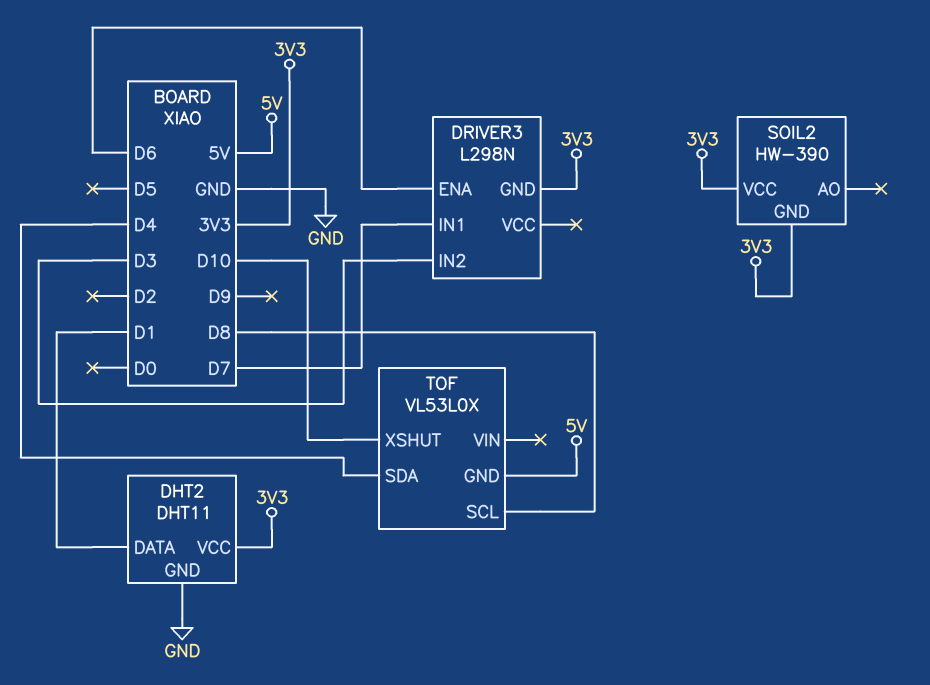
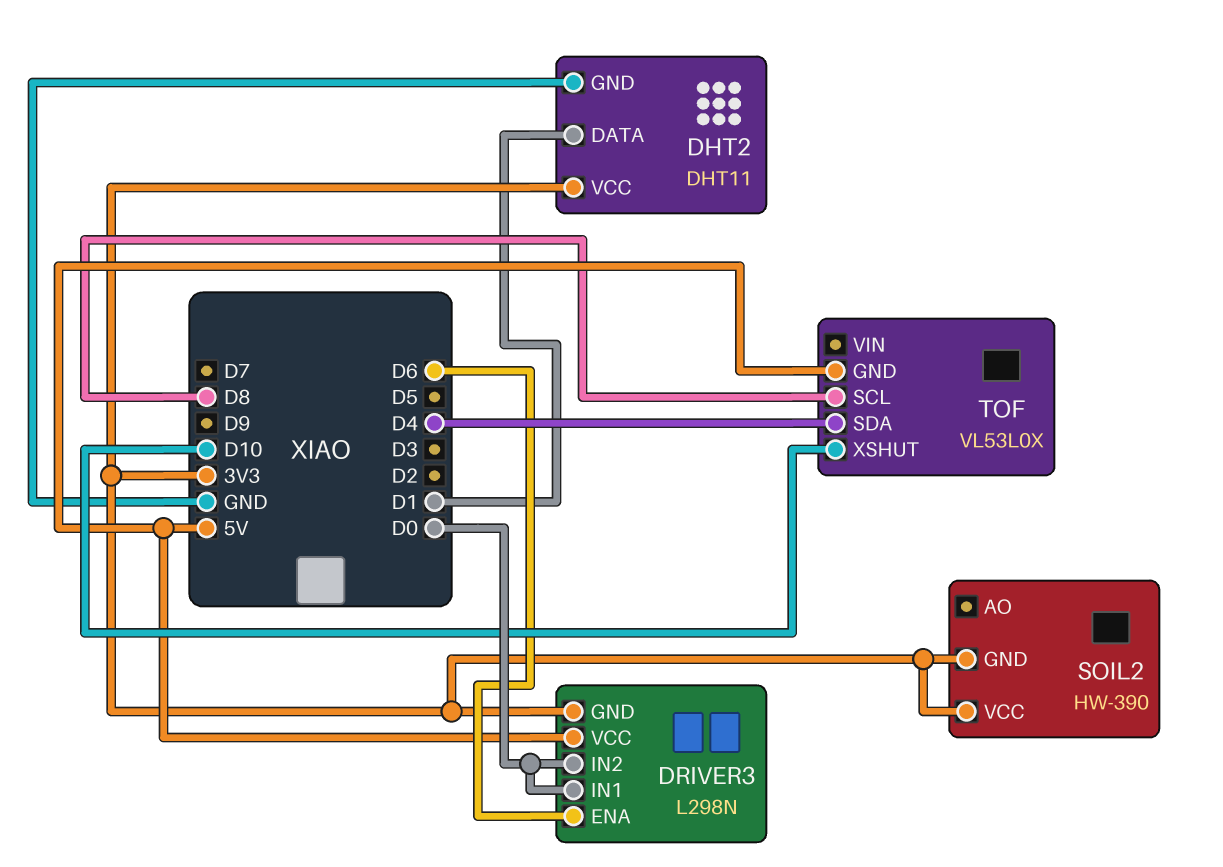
DRIVER3 pin IN1: D7 -> D0
DRIVER3 pin IN2: D3 -> D0
DRIVER3 pin VCC: none -> 5V

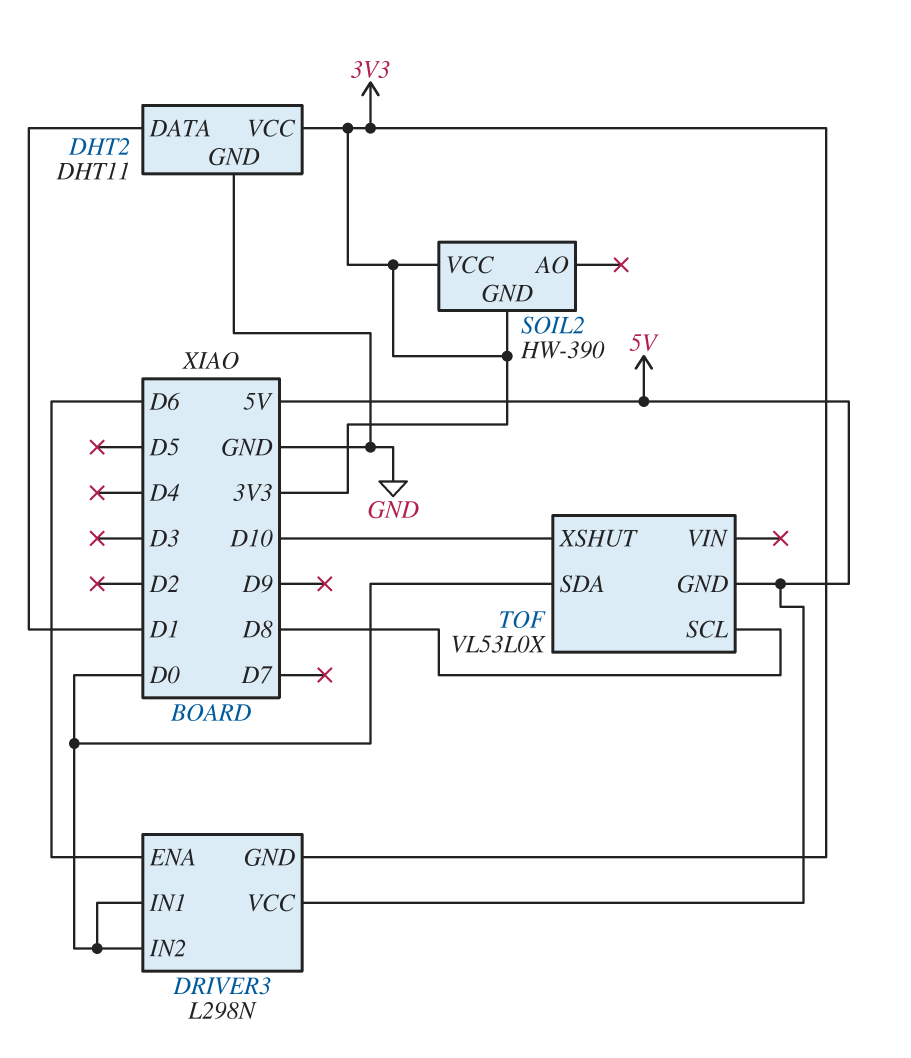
TOF pin SDA: D4 -> D0

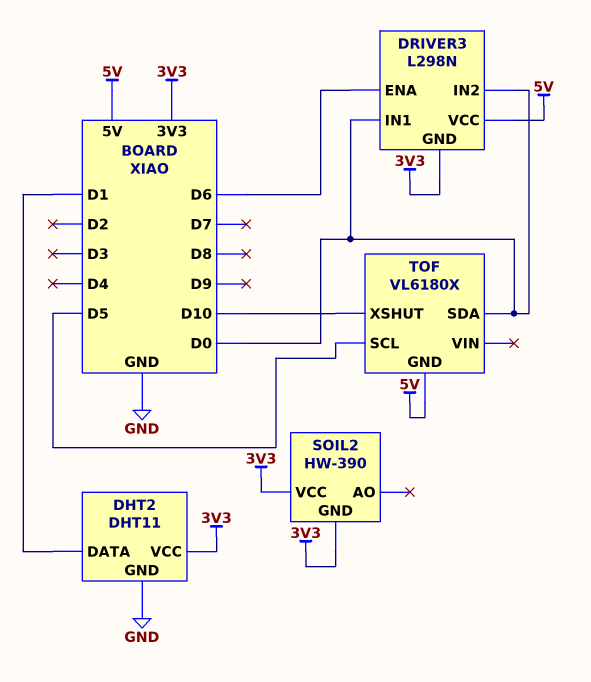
TOF: VL53L0X -> VL6180X
TOF pin SCL: D8 -> D5

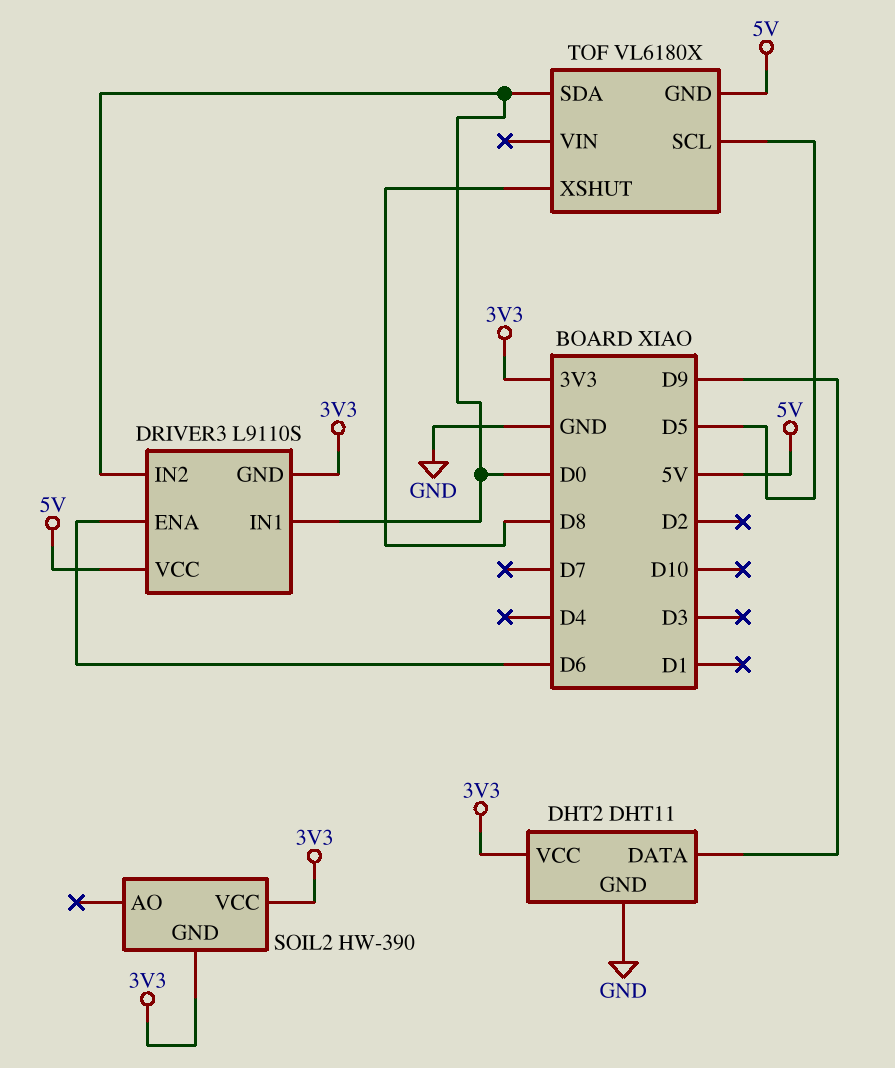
DHT2 pin DATA: D1 -> D9
DRIVER3: L298N -> L9110S
TOF pin XSHUT: D10 -> D8

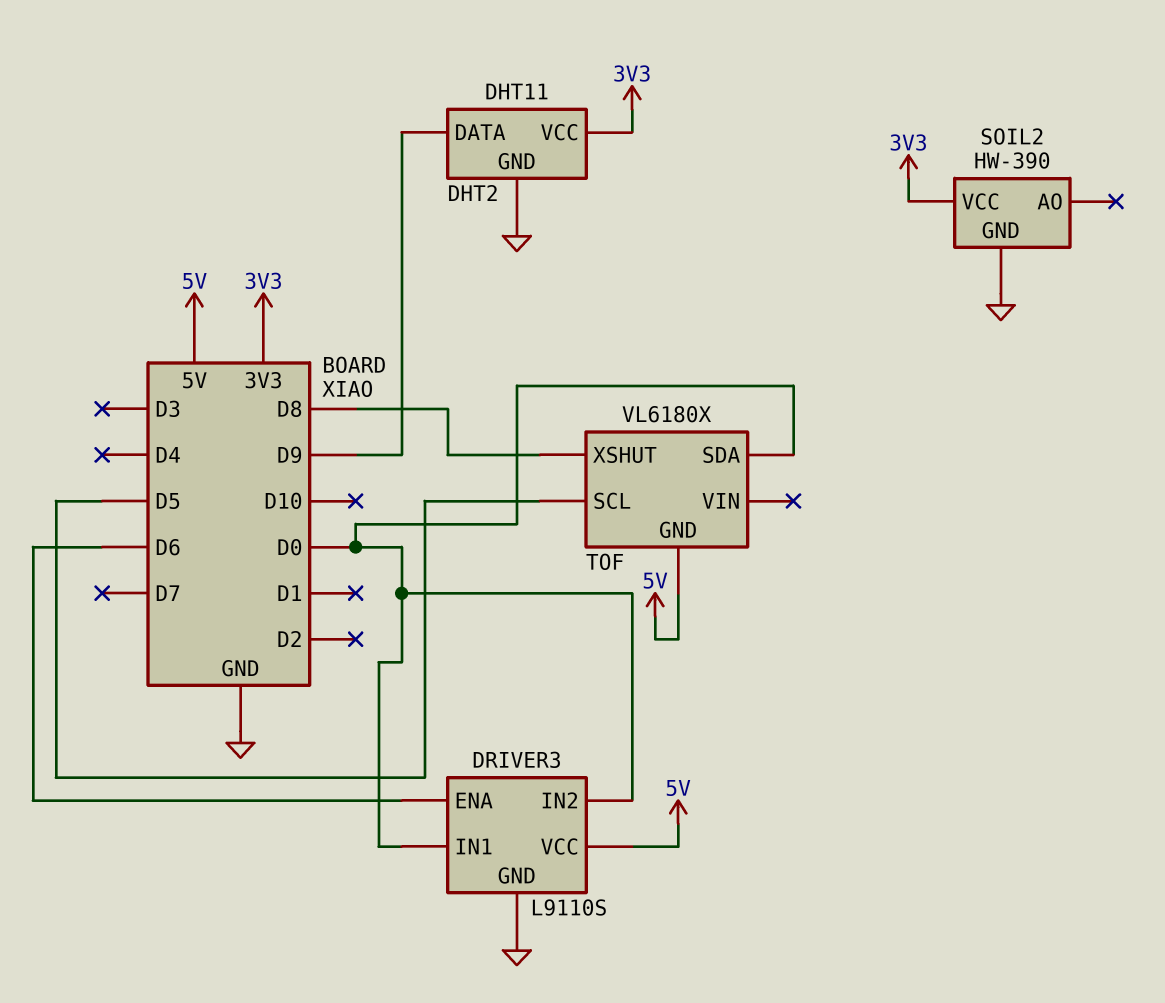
DRIVER3 pin GND: 3V3 -> GND
SOIL2 pin GND: 3V3 -> GND

